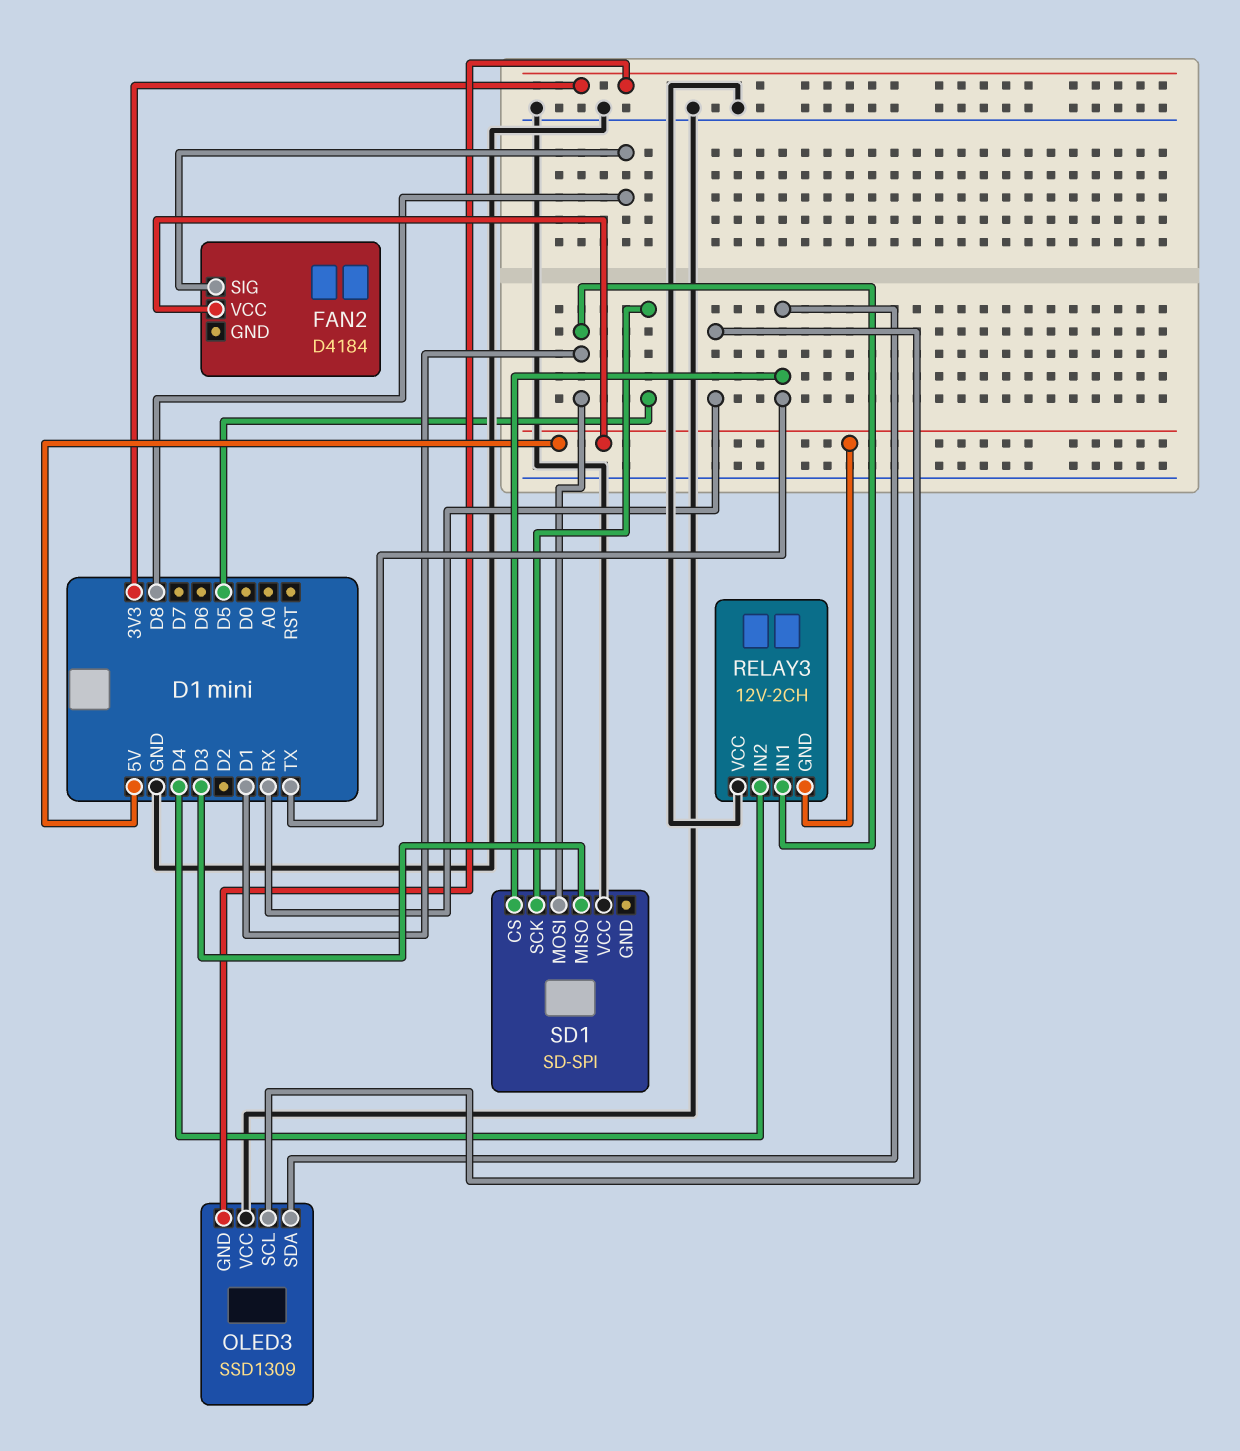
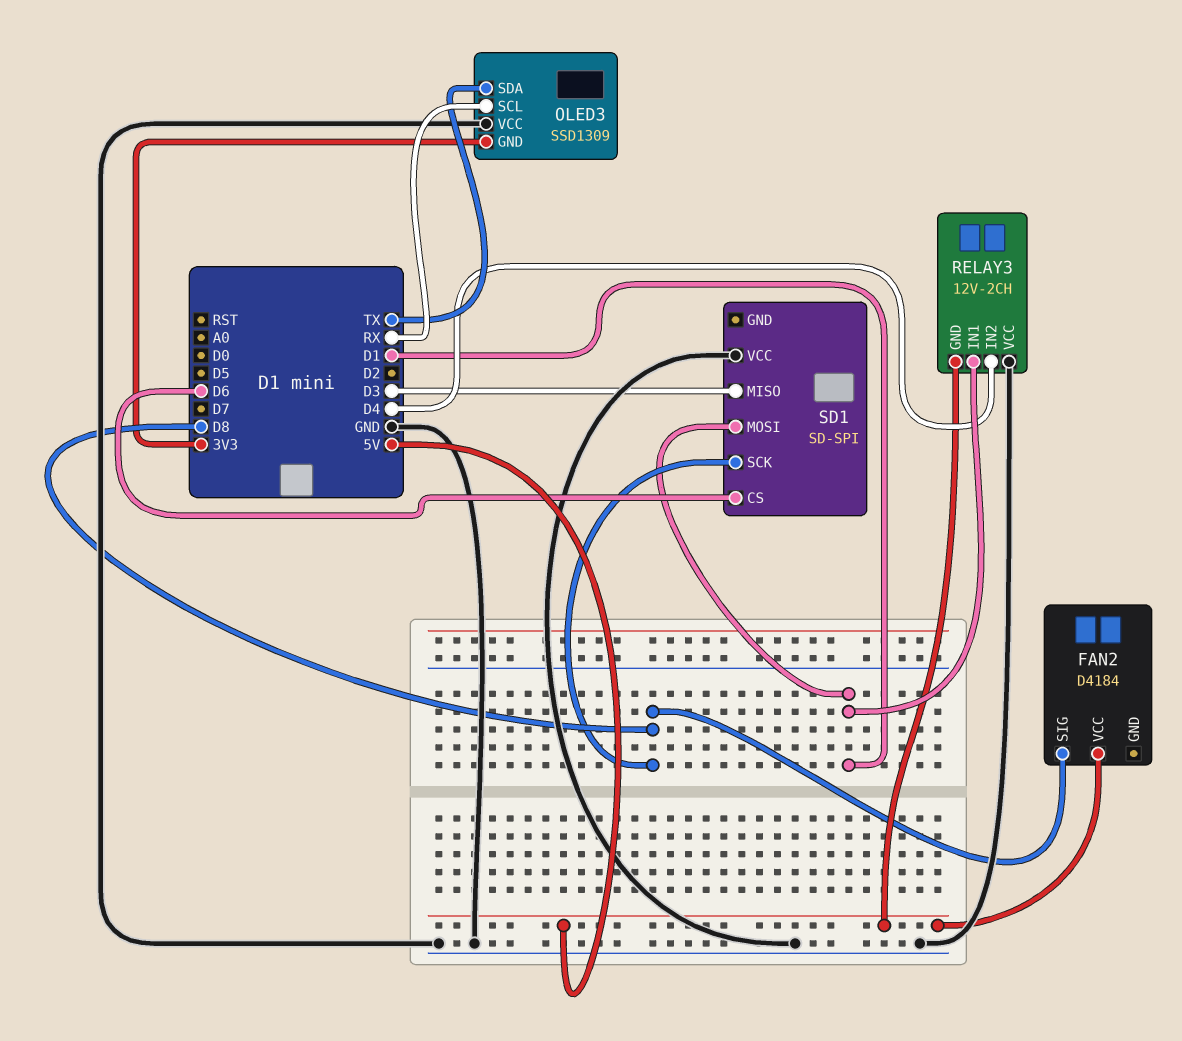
SD1 pin CS: TX -> D6
SD1 pin SCK: D5 -> D8

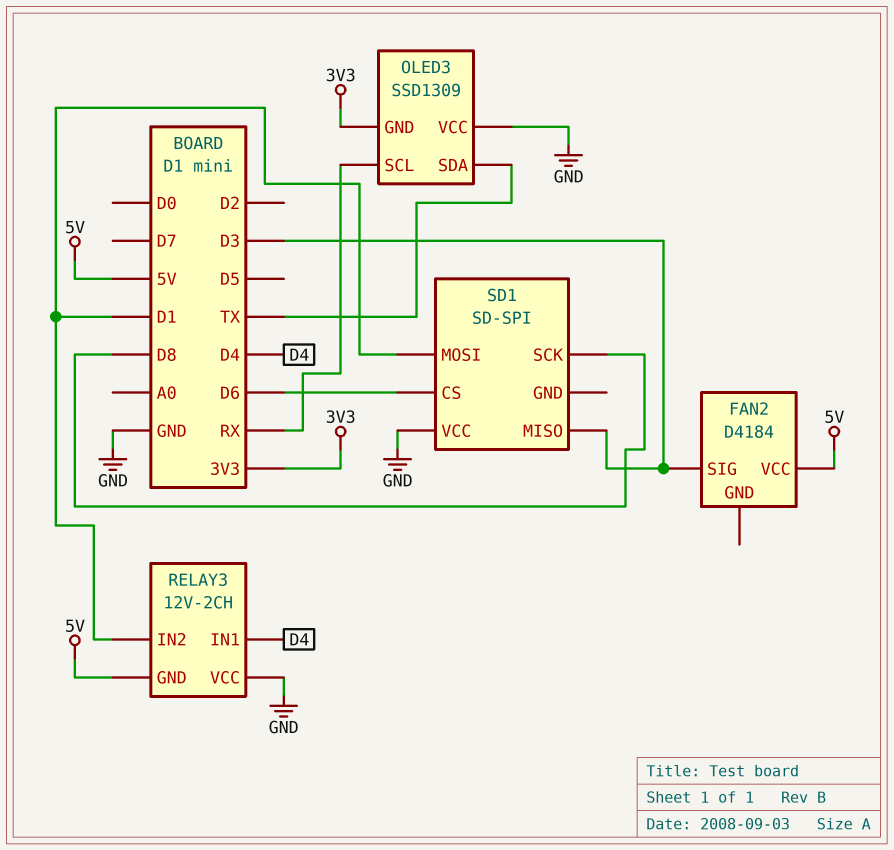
FAN2 pin SIG: D8 -> D3
RELAY3 pin IN1: D1 -> D4
RELAY3 pin IN2: D4 -> D1

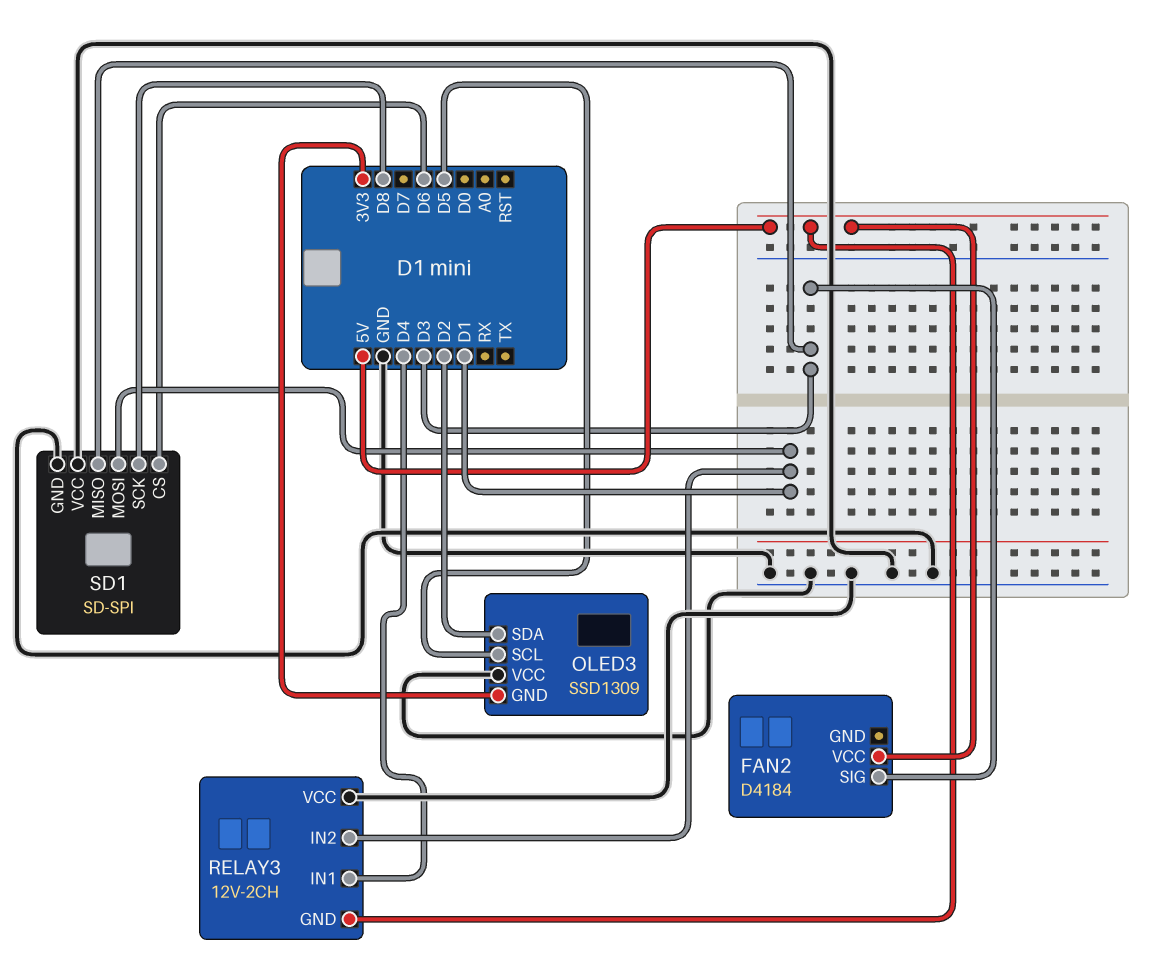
OLED3 pin SCL: RX -> D5
OLED3 pin SDA: TX -> D2
SD1 pin GND: none -> GND

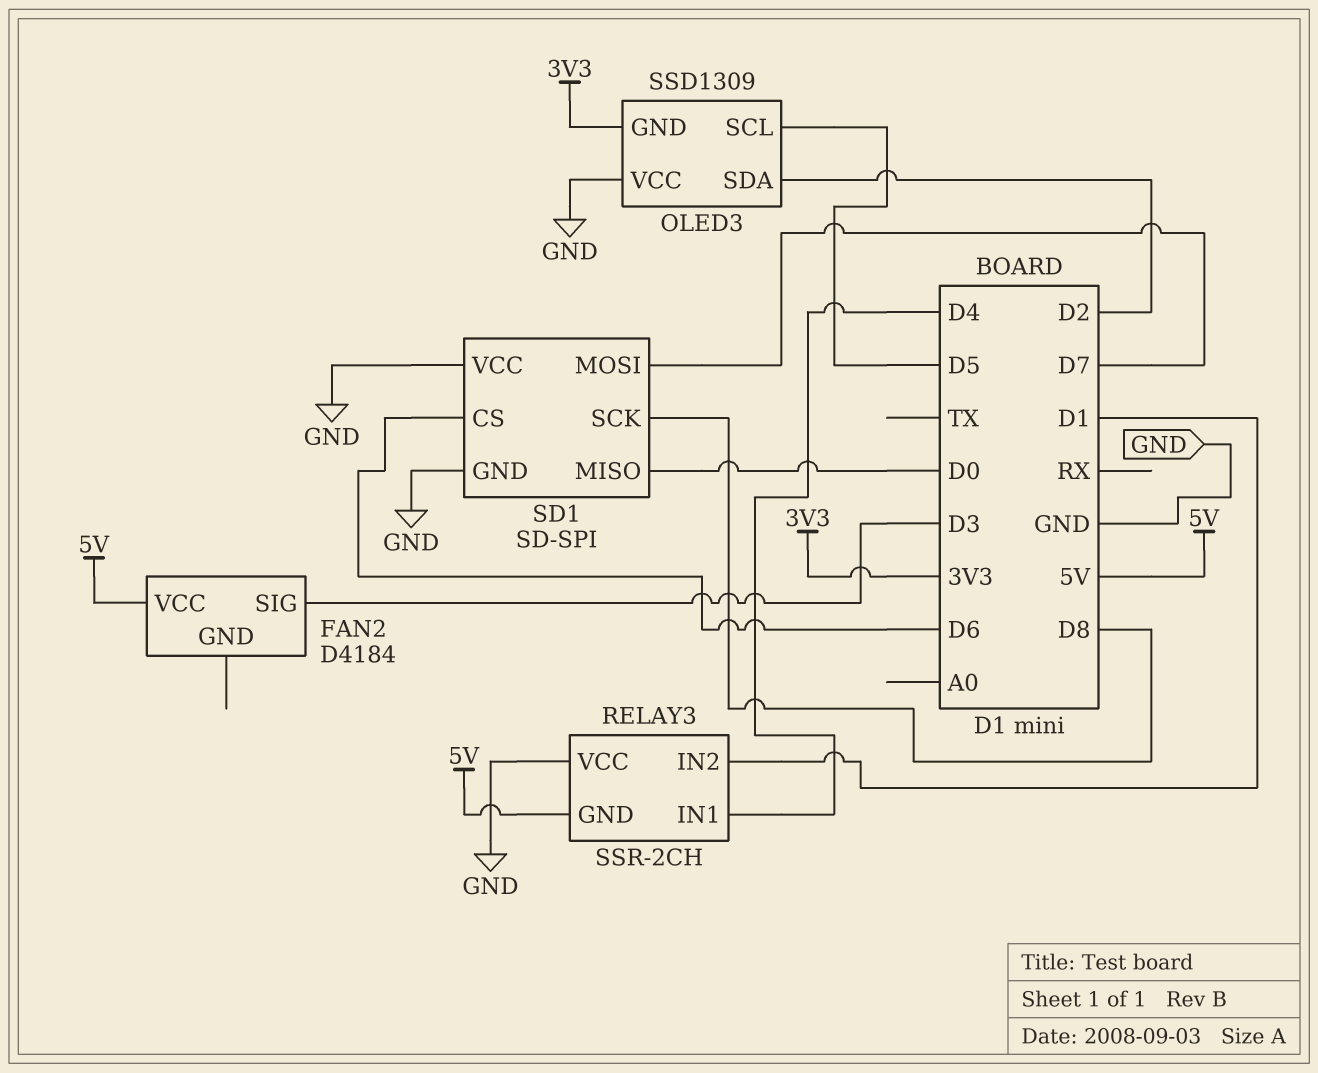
RELAY3: 12V-2CH -> SSR-2CH
SD1 pin MISO: D3 -> D0
SD1 pin MOSI: D1 -> D7

